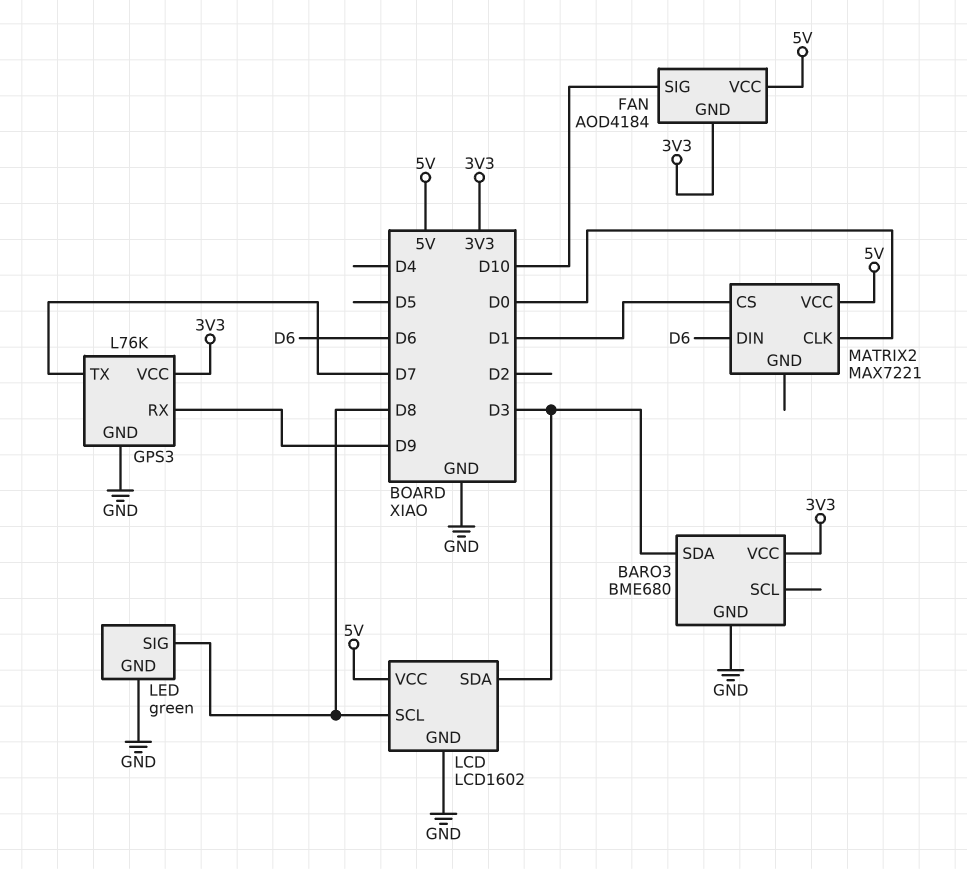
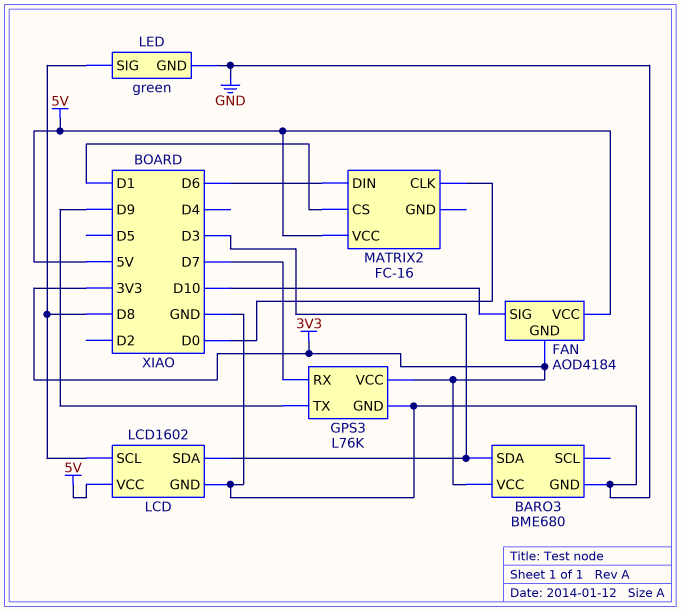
GPS3 pin RX: D9 -> D7
GPS3 pin TX: D7 -> D9
MATRIX2: MAX7221 -> FC-16

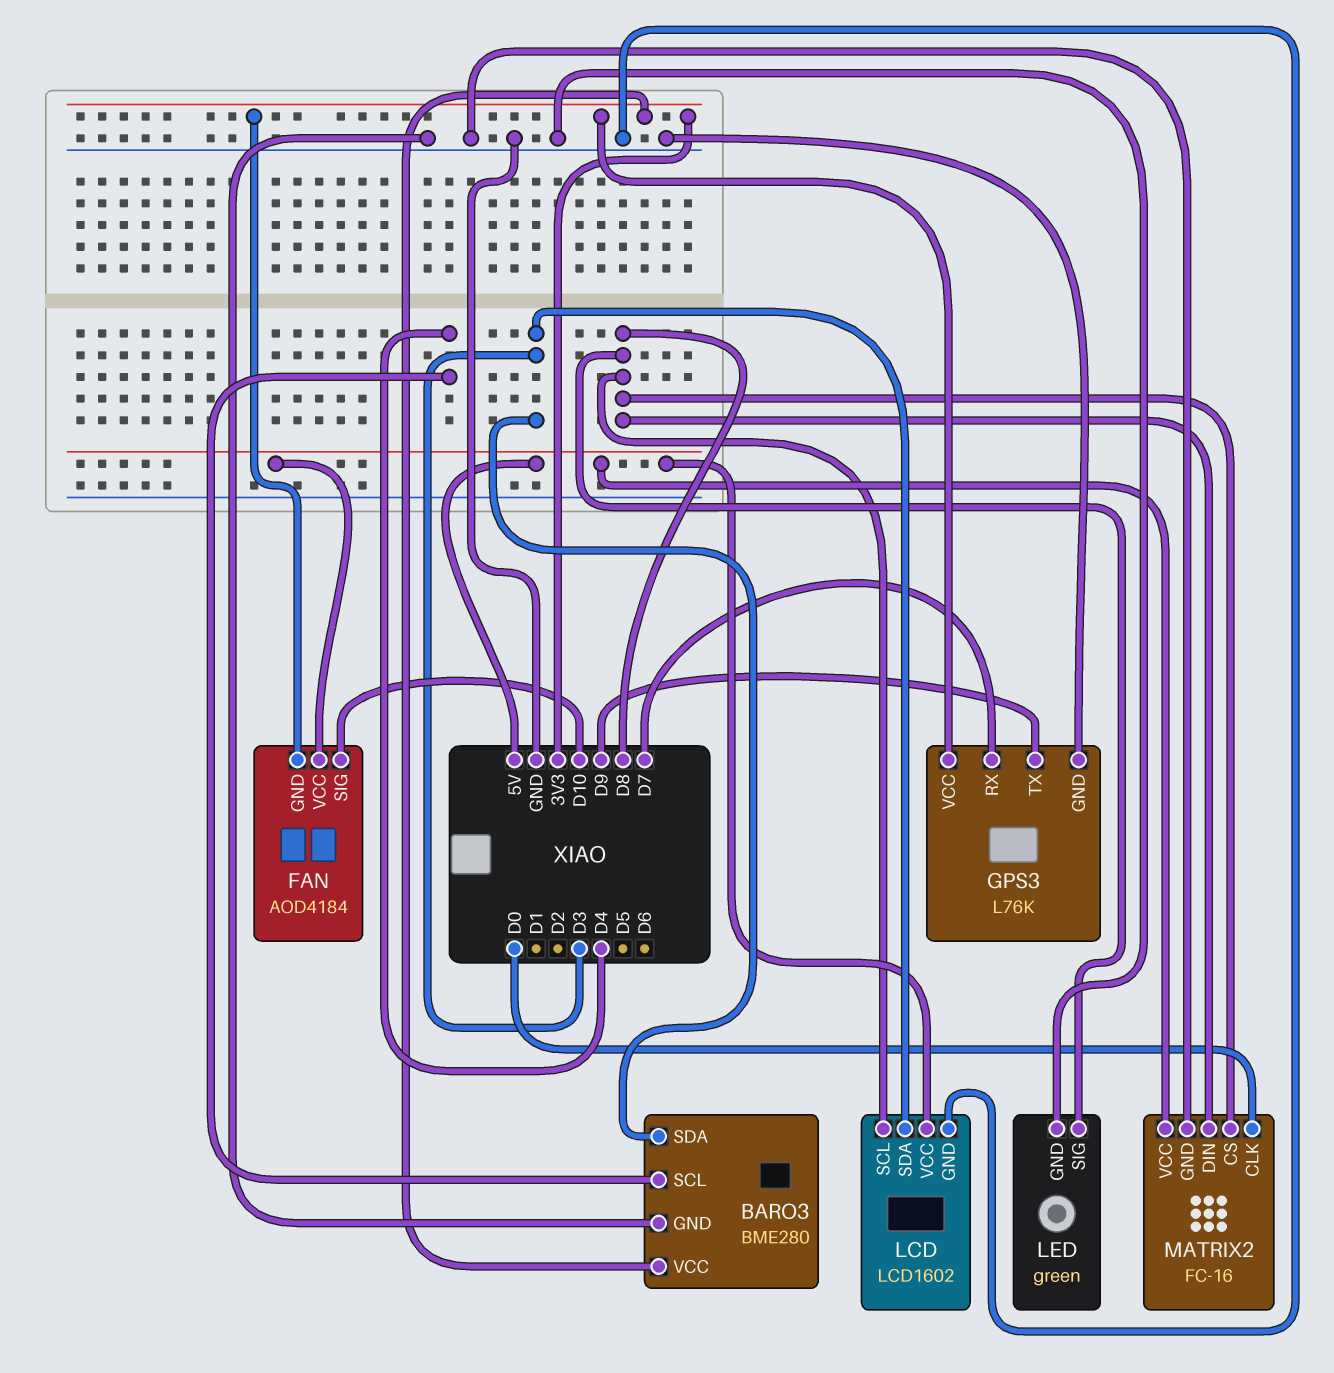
BARO3: BME680 -> BME280
BARO3 pin SCL: none -> D4
MATRIX2 pin CS: D1 -> D8
MATRIX2 pin DIN: D6 -> D8
MATRIX2 pin GND: none -> GND

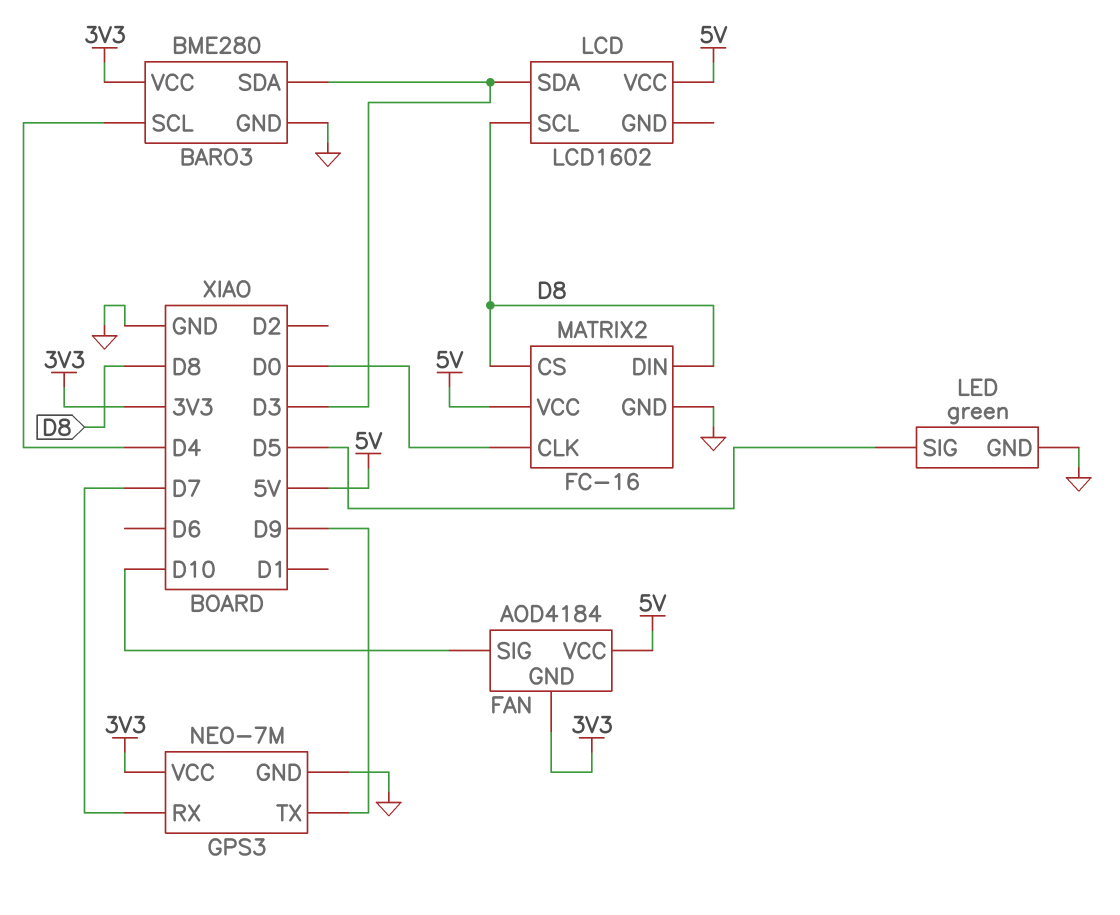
GPS3: L76K -> NEO-7M
LCD pin GND: GND -> none
LED pin SIG: D8 -> D5

